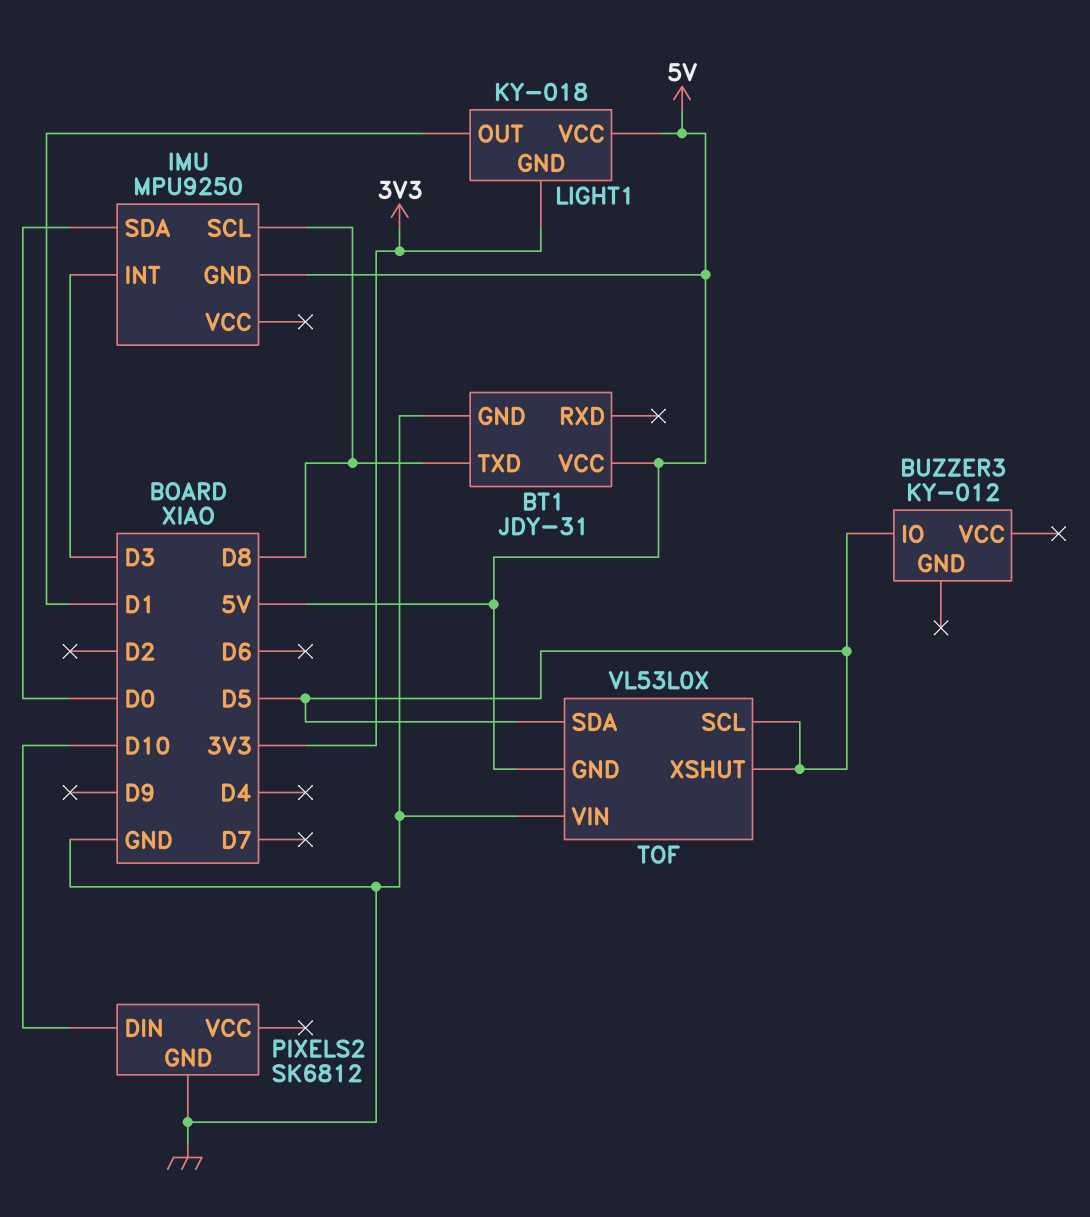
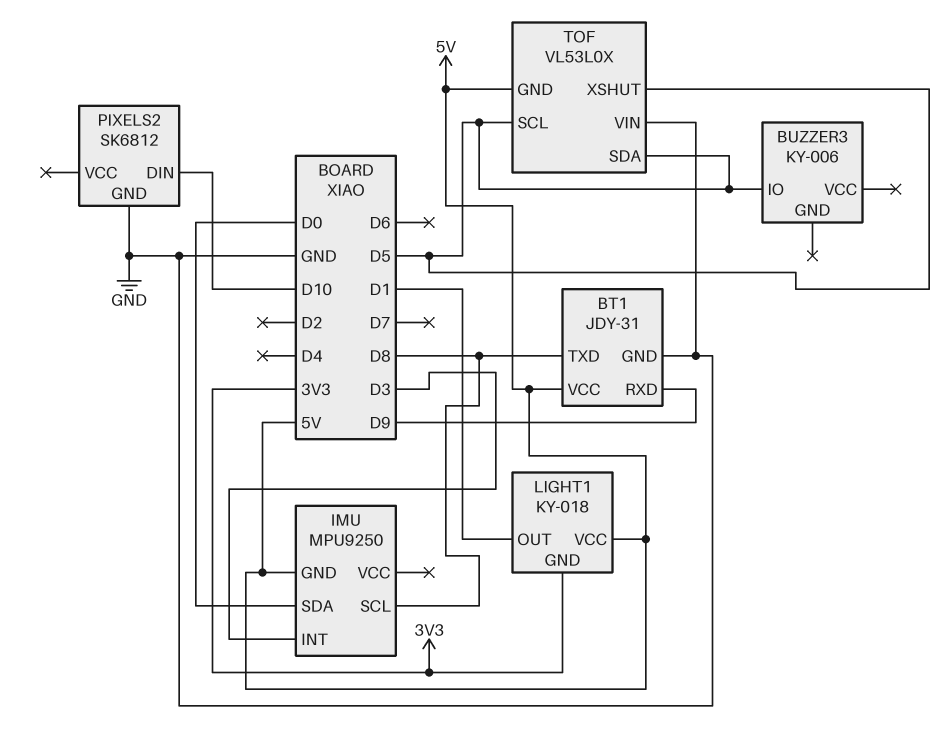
BT1 pin RXD: none -> D9
BUZZER3: KY-012 -> KY-006

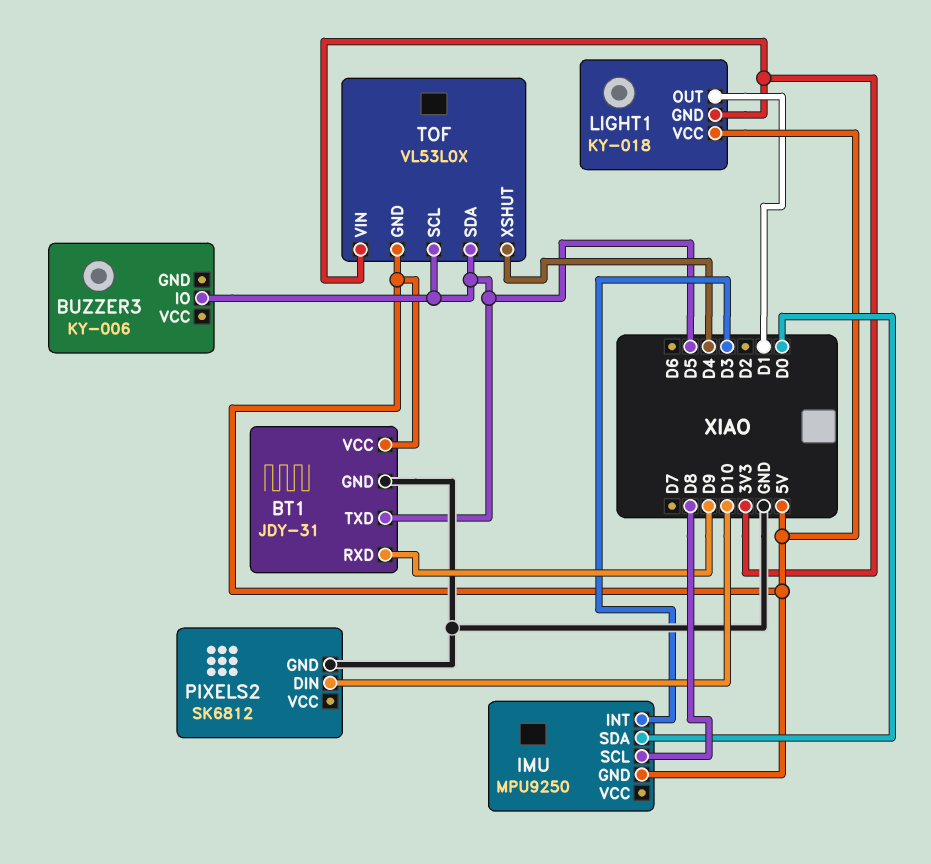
BT1 pin TXD: D8 -> D5
TOF pin VIN: GND -> 3V3
TOF pin XSHUT: D5 -> D4

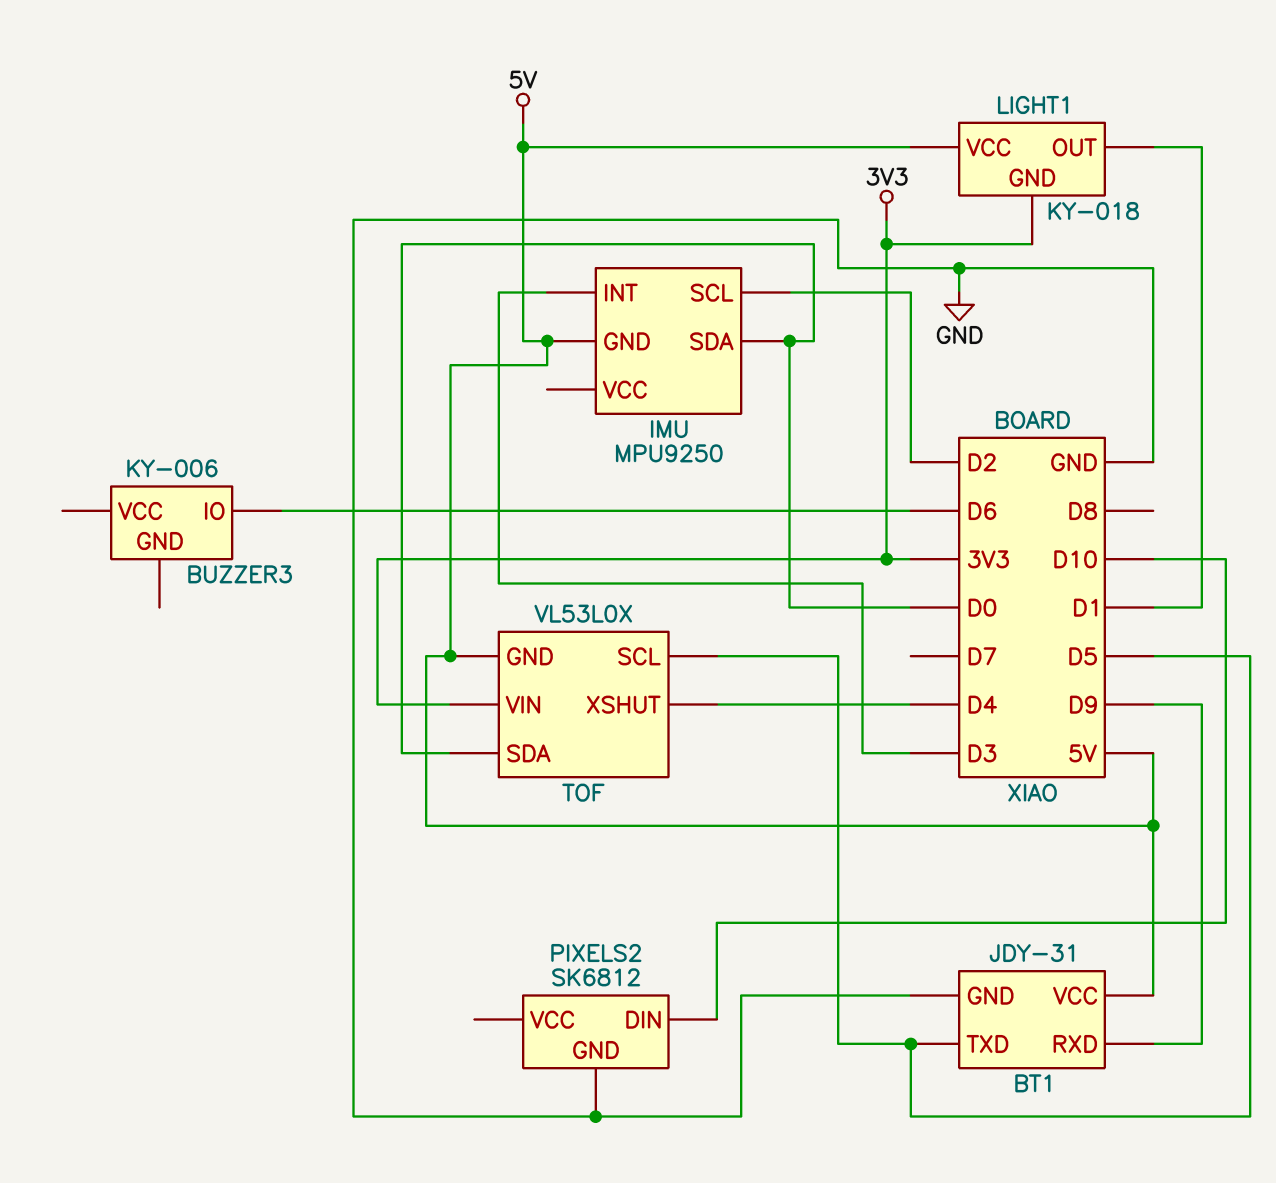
BUZZER3 pin IO: D5 -> D6
IMU pin SCL: D8 -> D2
TOF pin SDA: D5 -> D0

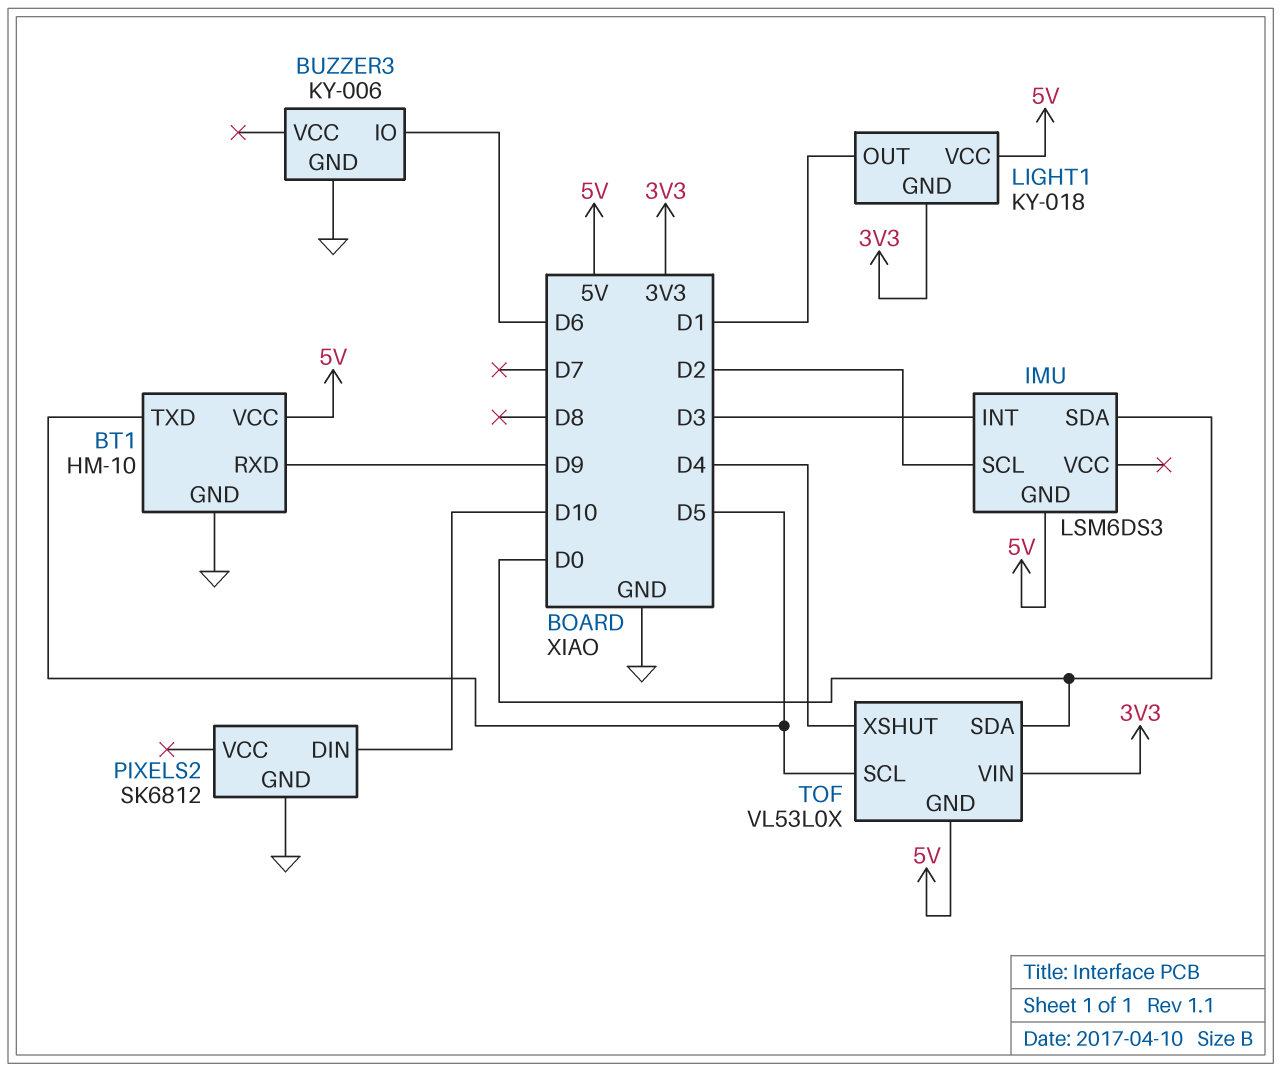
BT1: JDY-31 -> HM-10
BUZZER3 pin GND: none -> GND
IMU: MPU9250 -> LSM6DS3

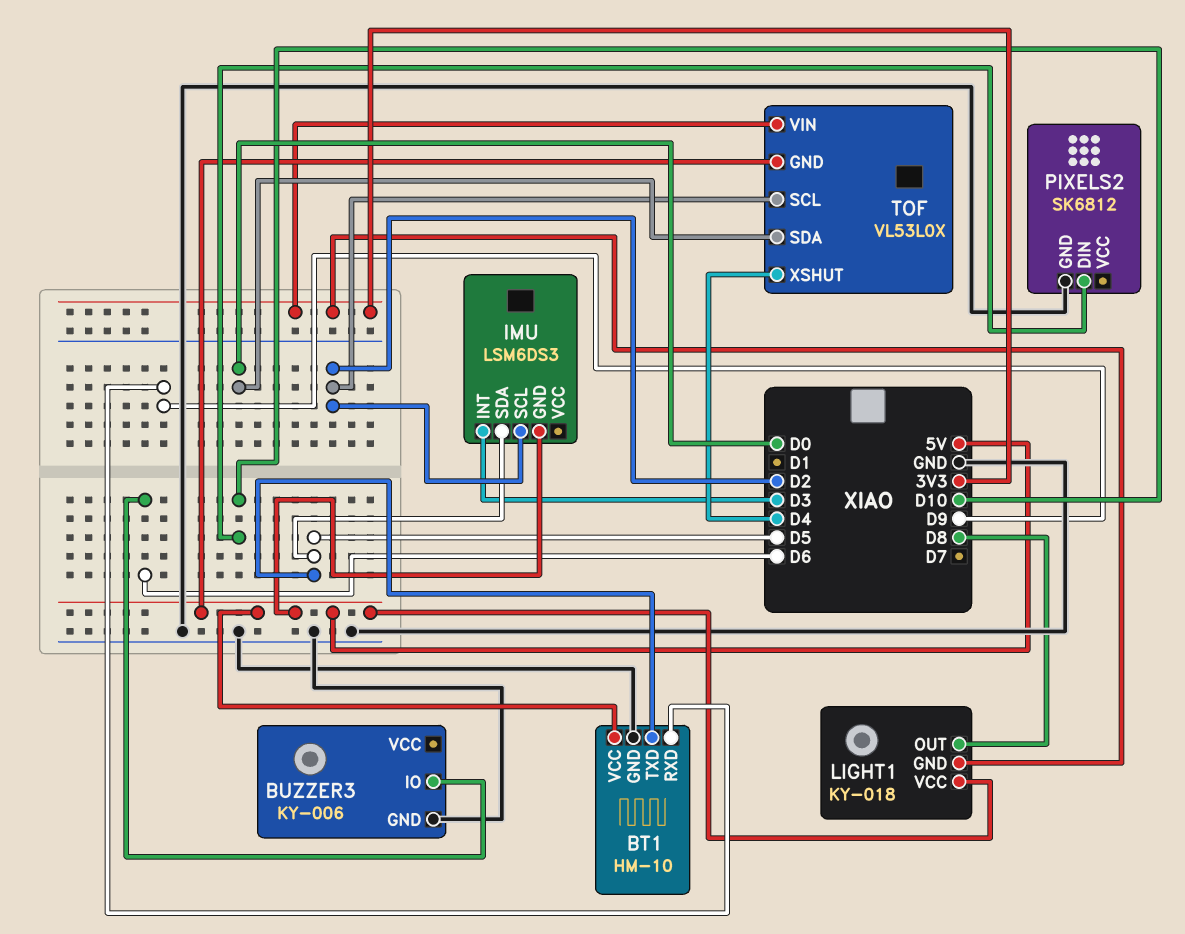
IMU pin SDA: D0 -> D5
LIGHT1 pin OUT: D1 -> D8
TOF pin SCL: D5 -> D2

